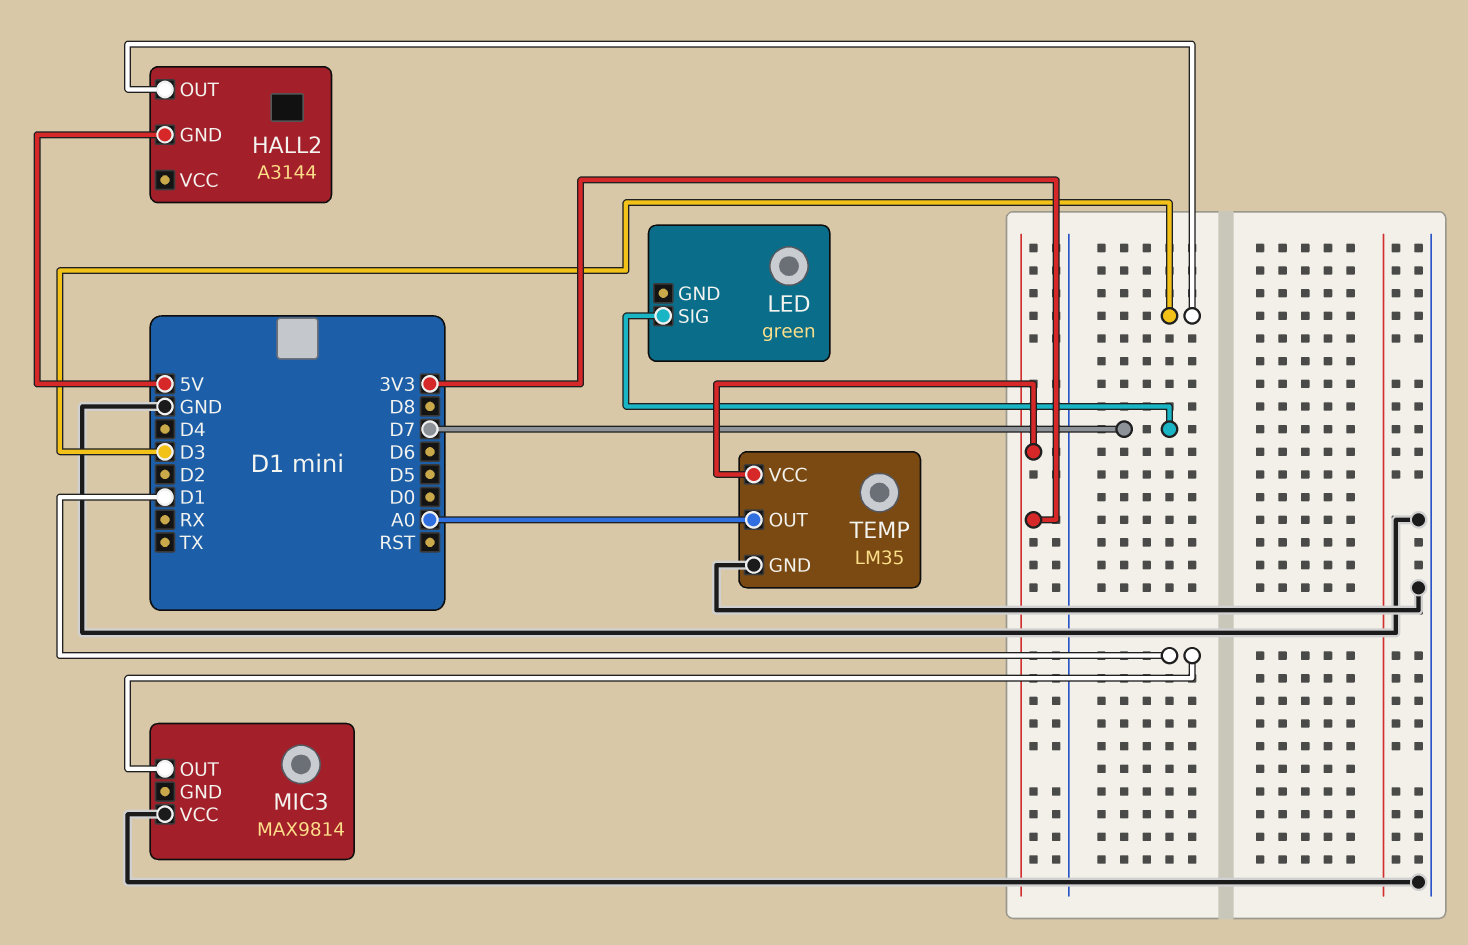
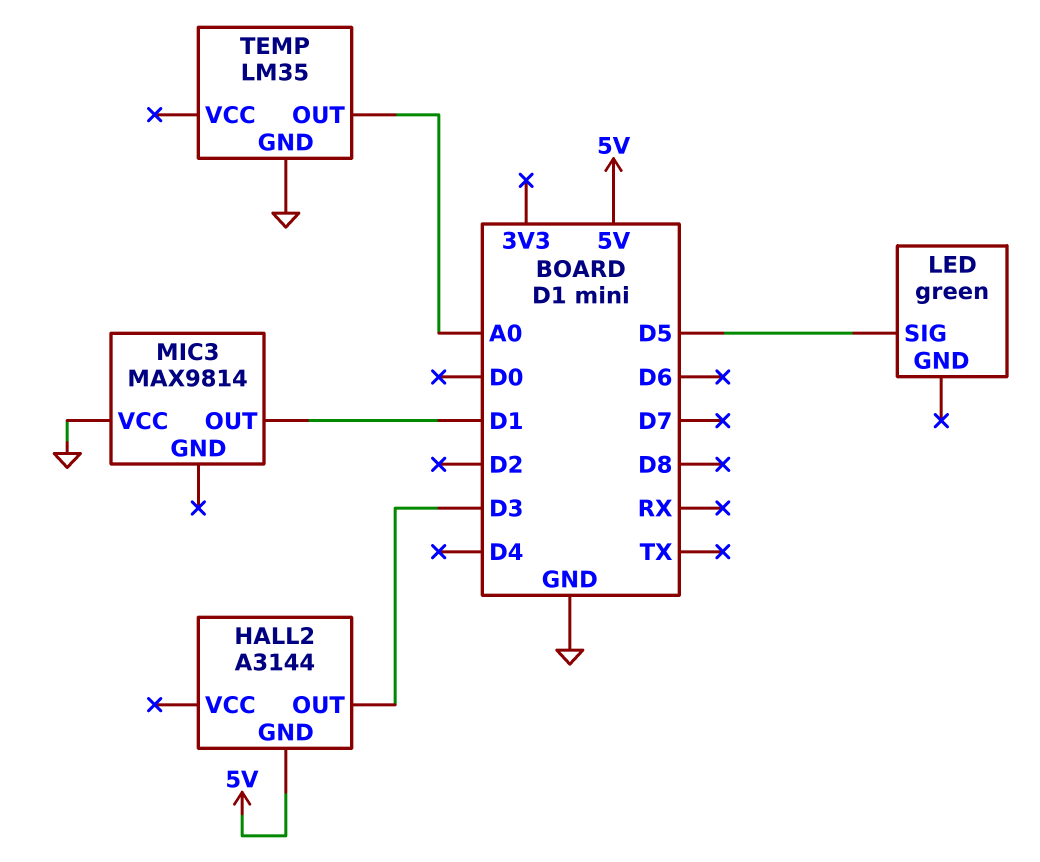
LED pin SIG: D7 -> D5
TEMP pin VCC: 3V3 -> none

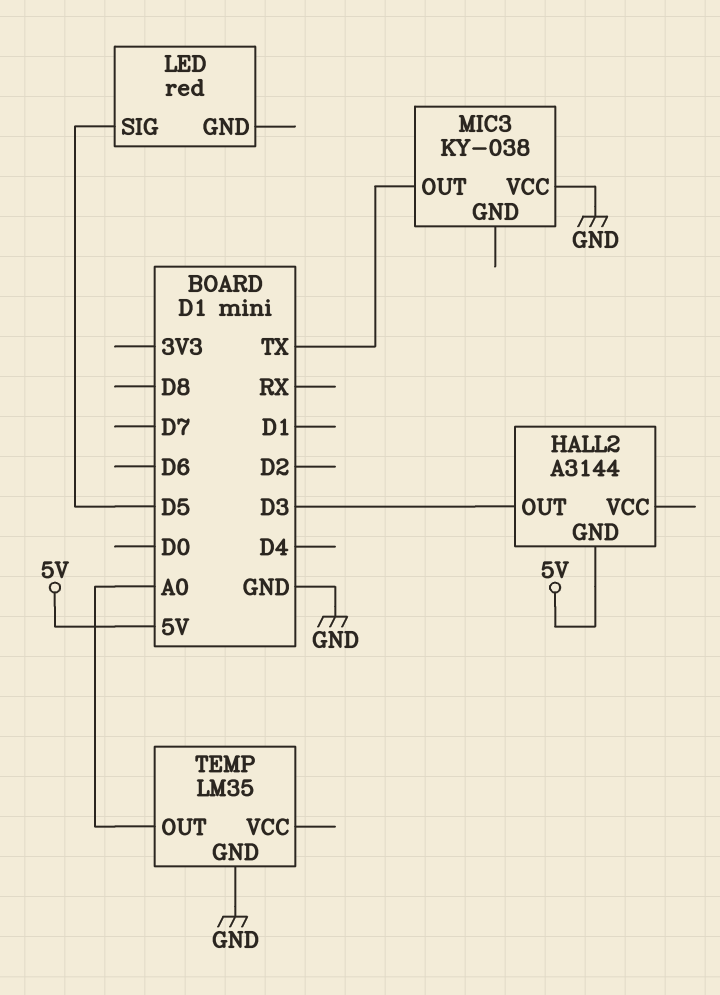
LED: green -> red
MIC3: MAX9814 -> KY-038
MIC3 pin OUT: D1 -> TX

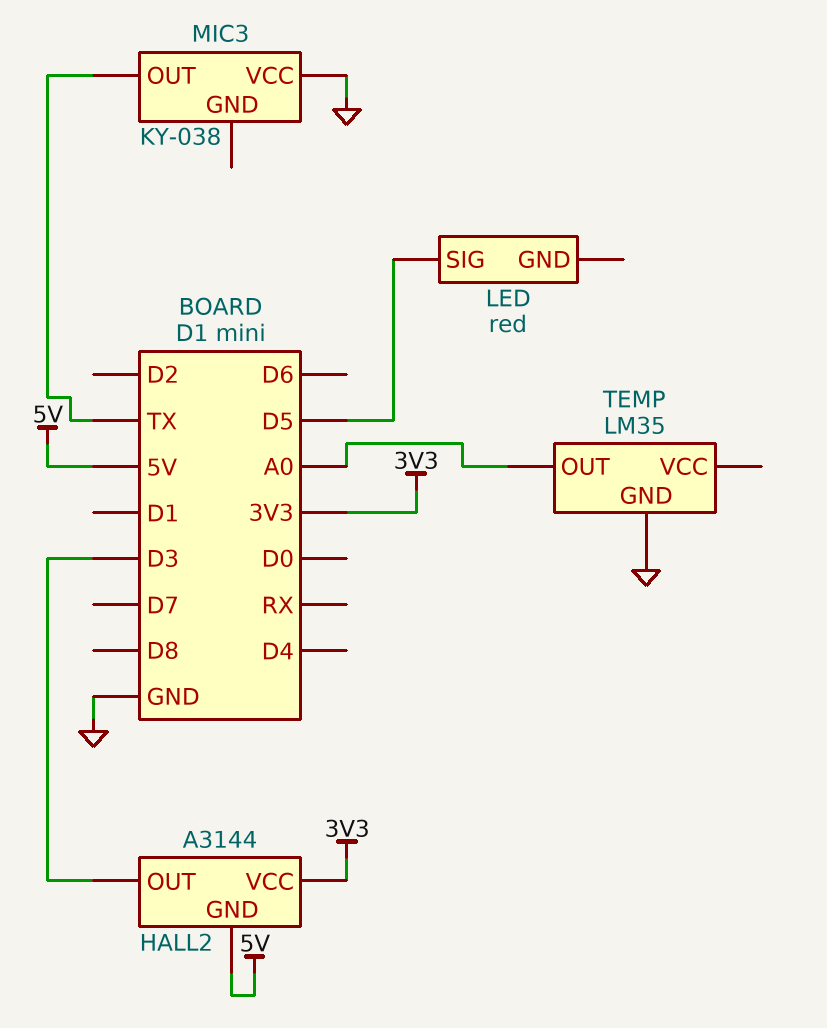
HALL2 pin VCC: none -> 3V3

